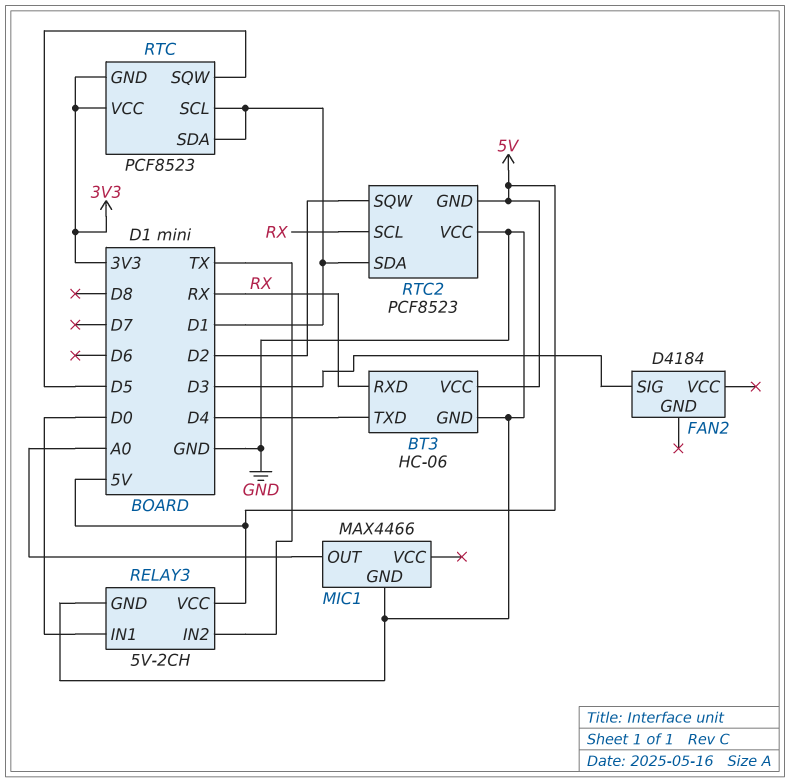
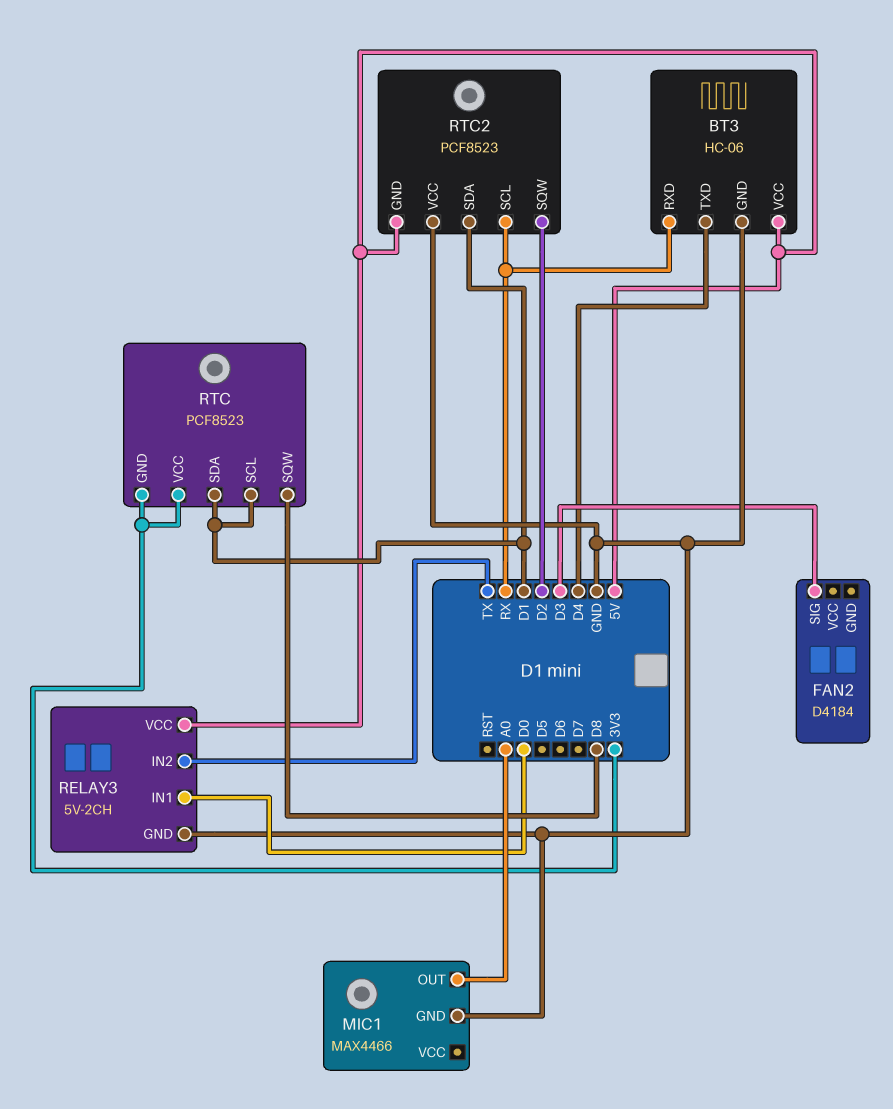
RTC pin SQW: D5 -> D8

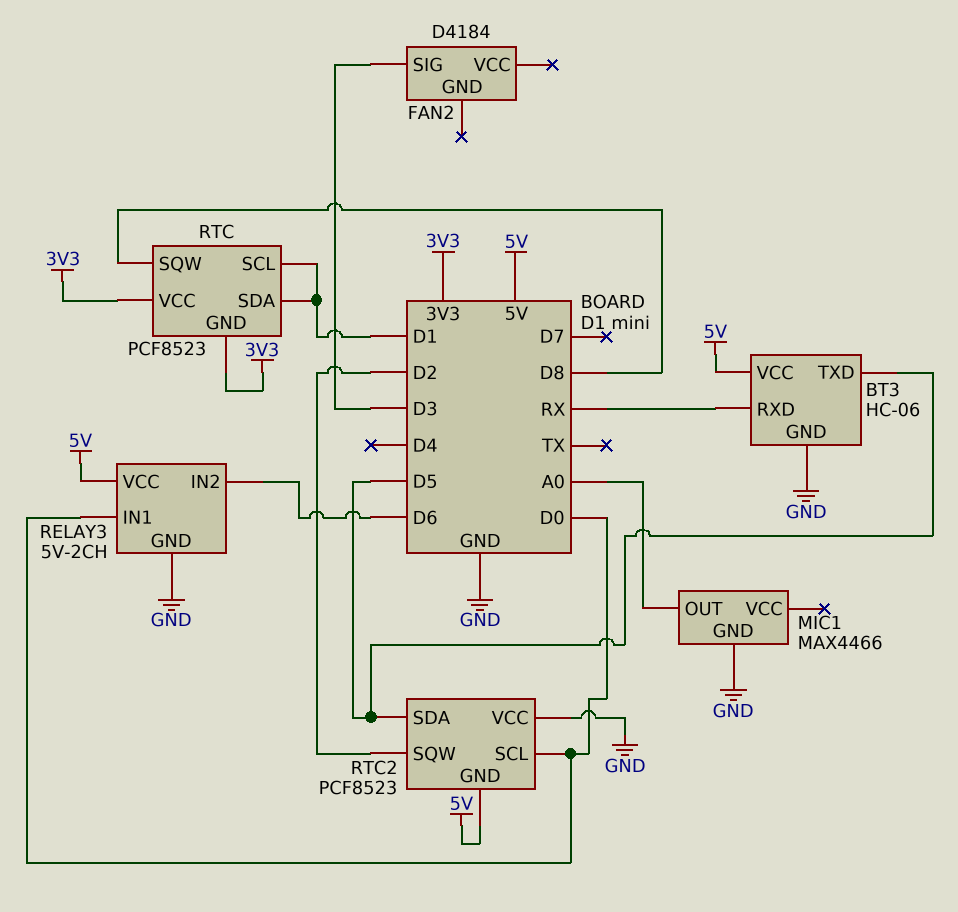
BT3 pin TXD: D4 -> D5
RELAY3 pin IN2: TX -> D6
RTC2 pin SCL: RX -> D0
RTC2 pin SDA: D1 -> D5

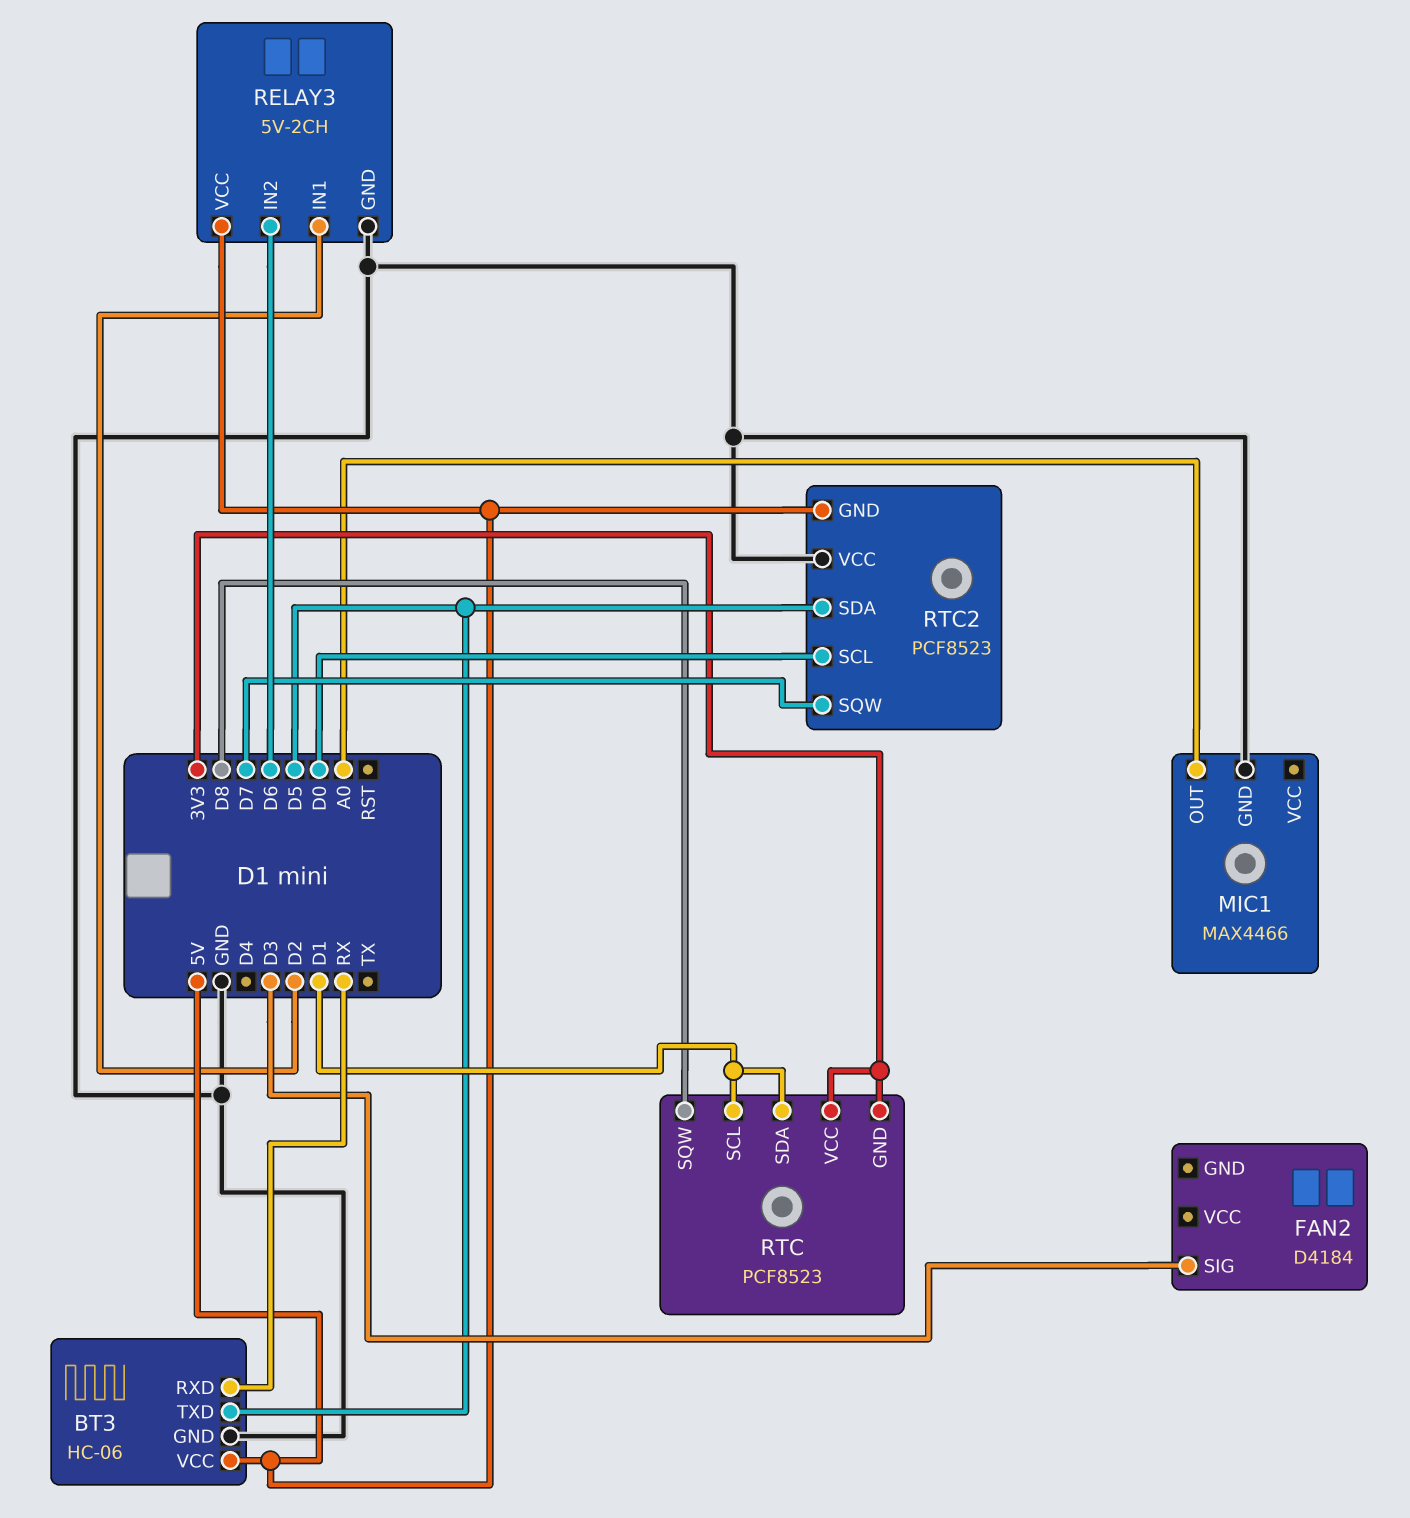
RELAY3 pin IN1: D0 -> D2
RTC2 pin SQW: D2 -> D7

